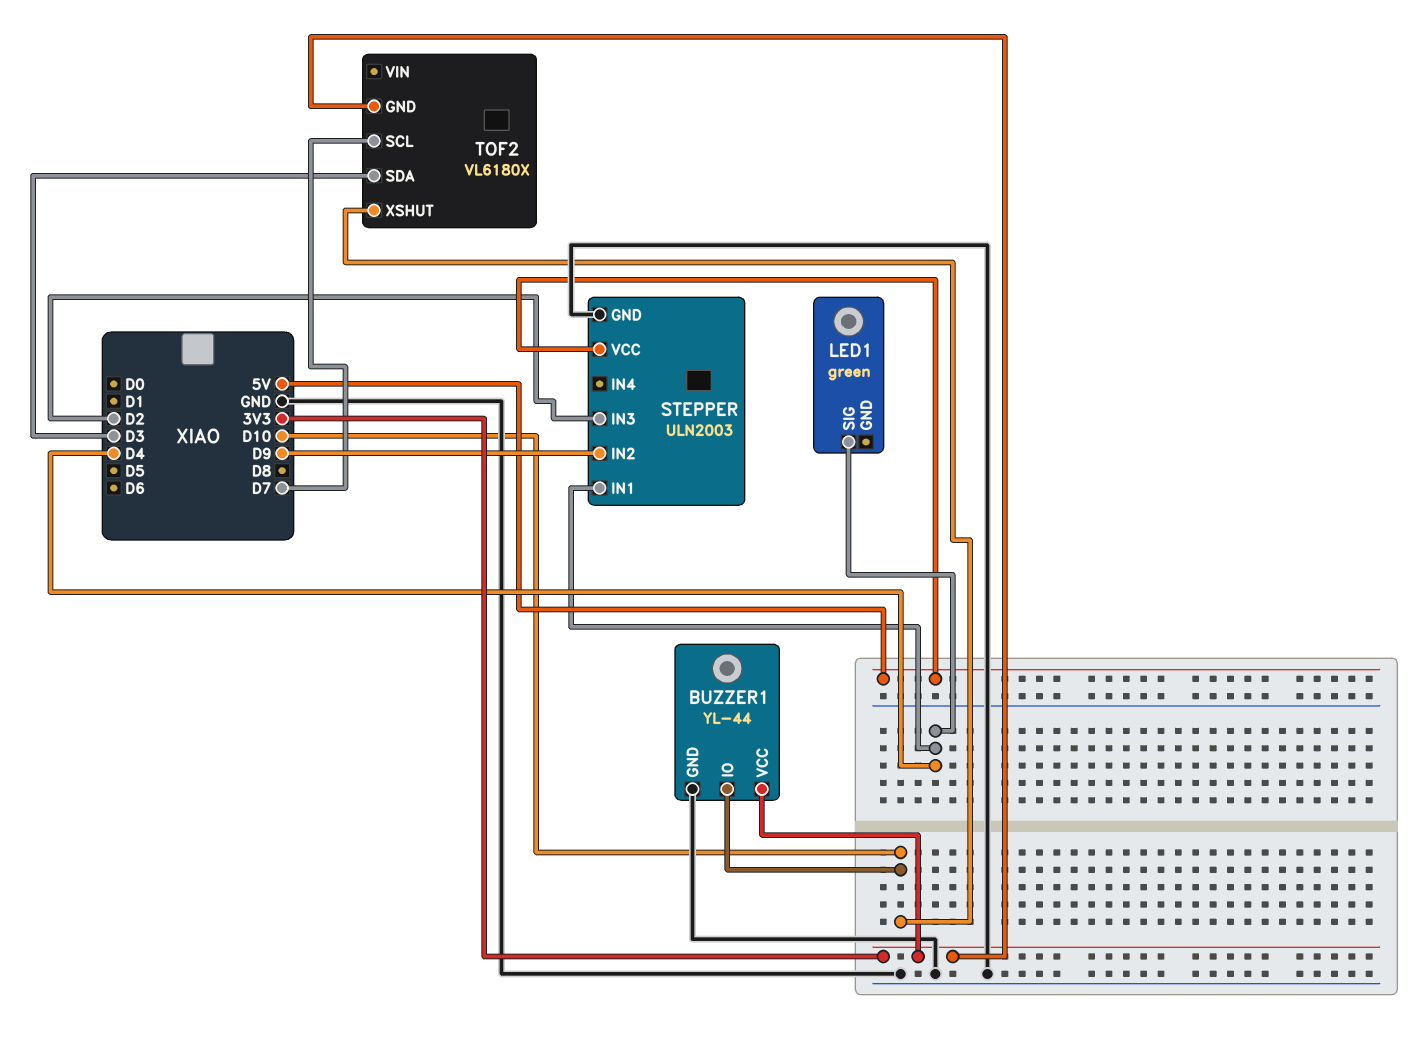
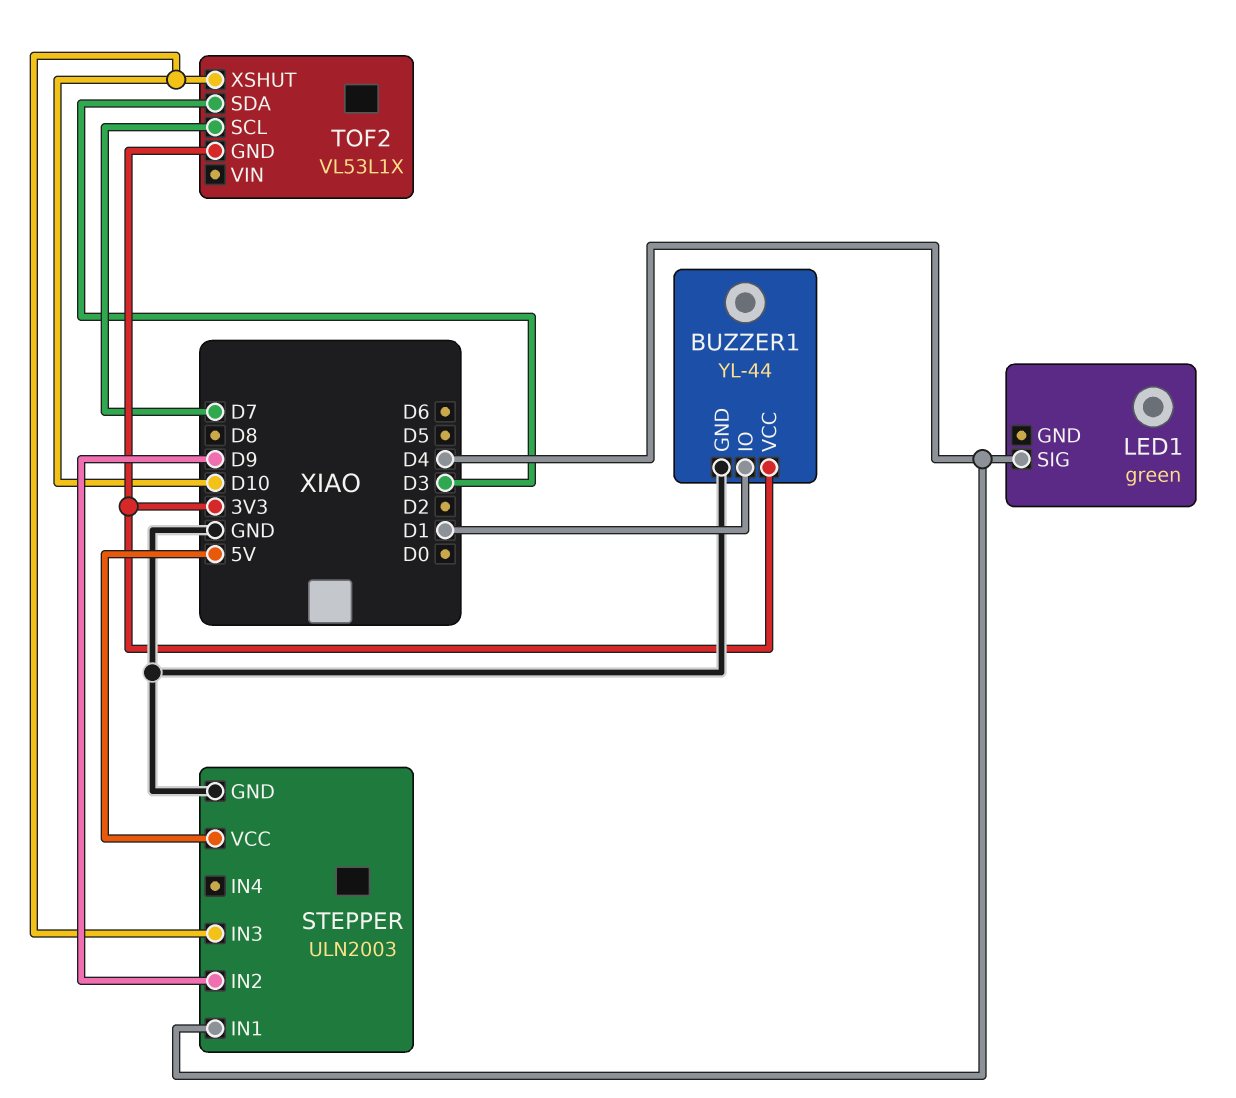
BUZZER1 pin IO: D10 -> D1
STEPPER pin IN3: D2 -> D10
TOF2: VL6180X -> VL53L1X

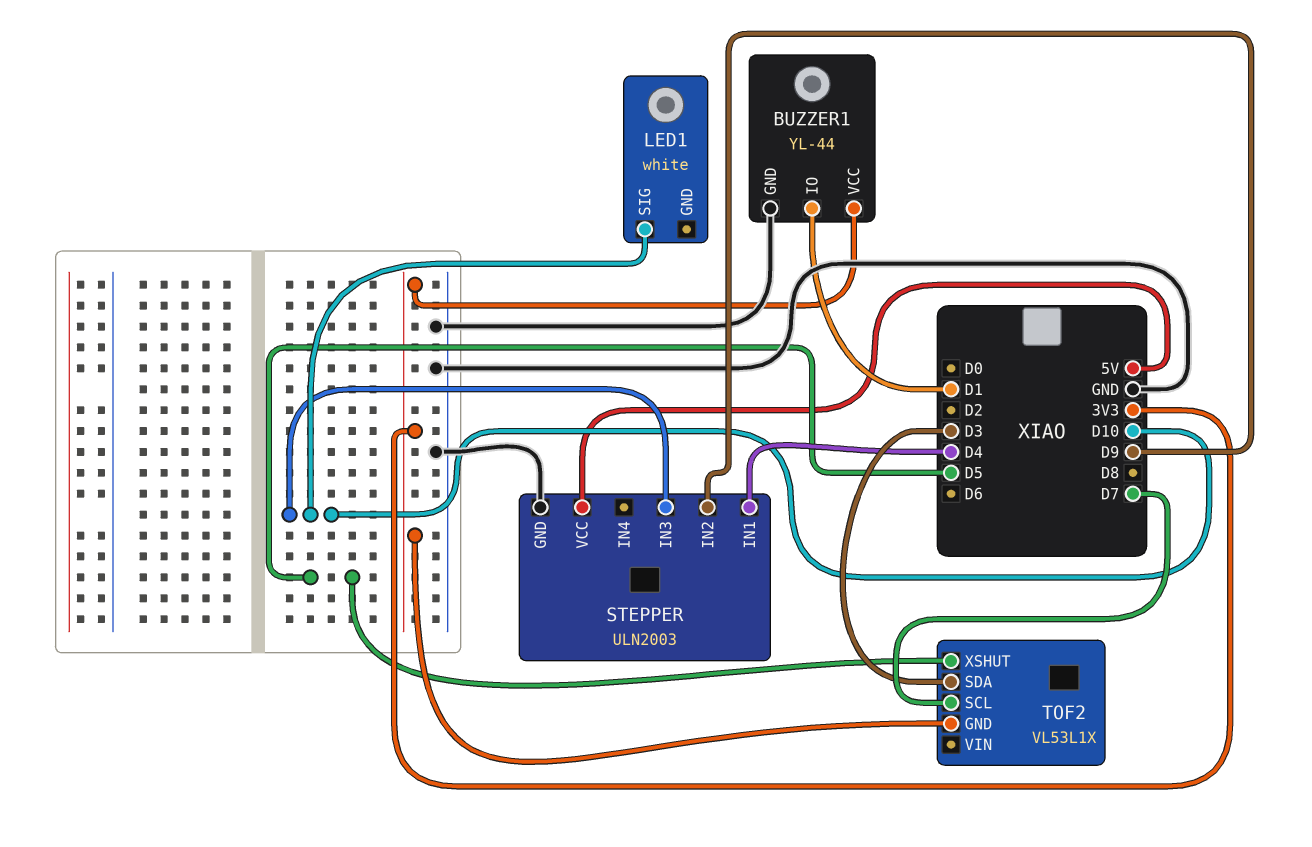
LED1: green -> white
LED1 pin SIG: D4 -> D10
TOF2 pin XSHUT: D10 -> D5

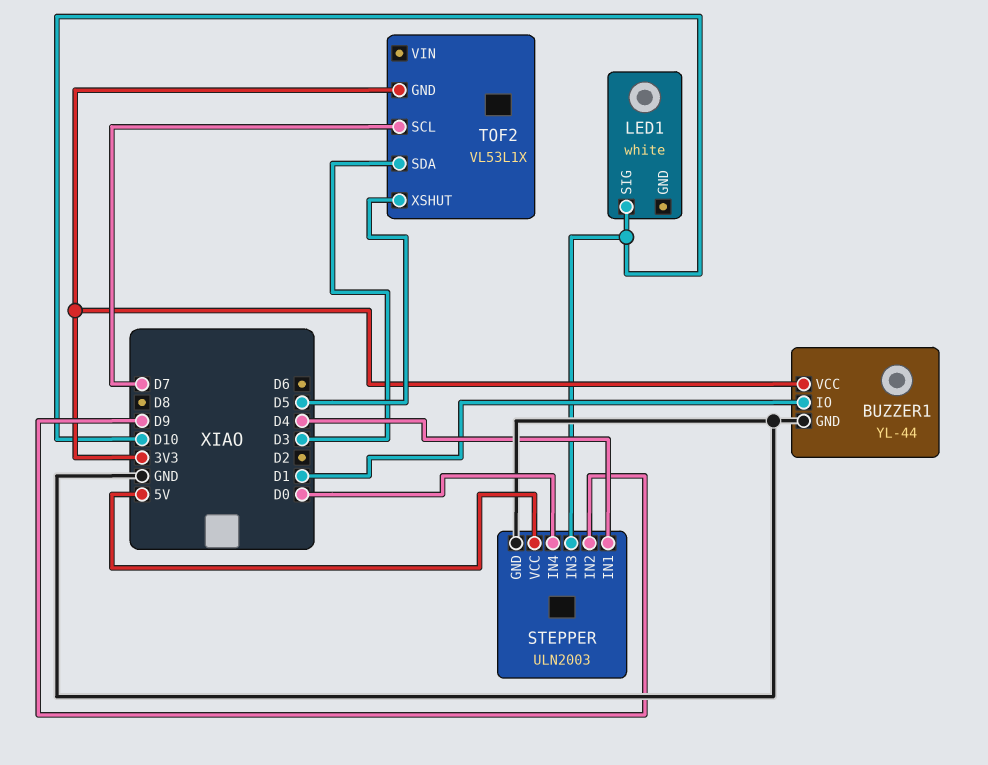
STEPPER pin IN4: none -> D0

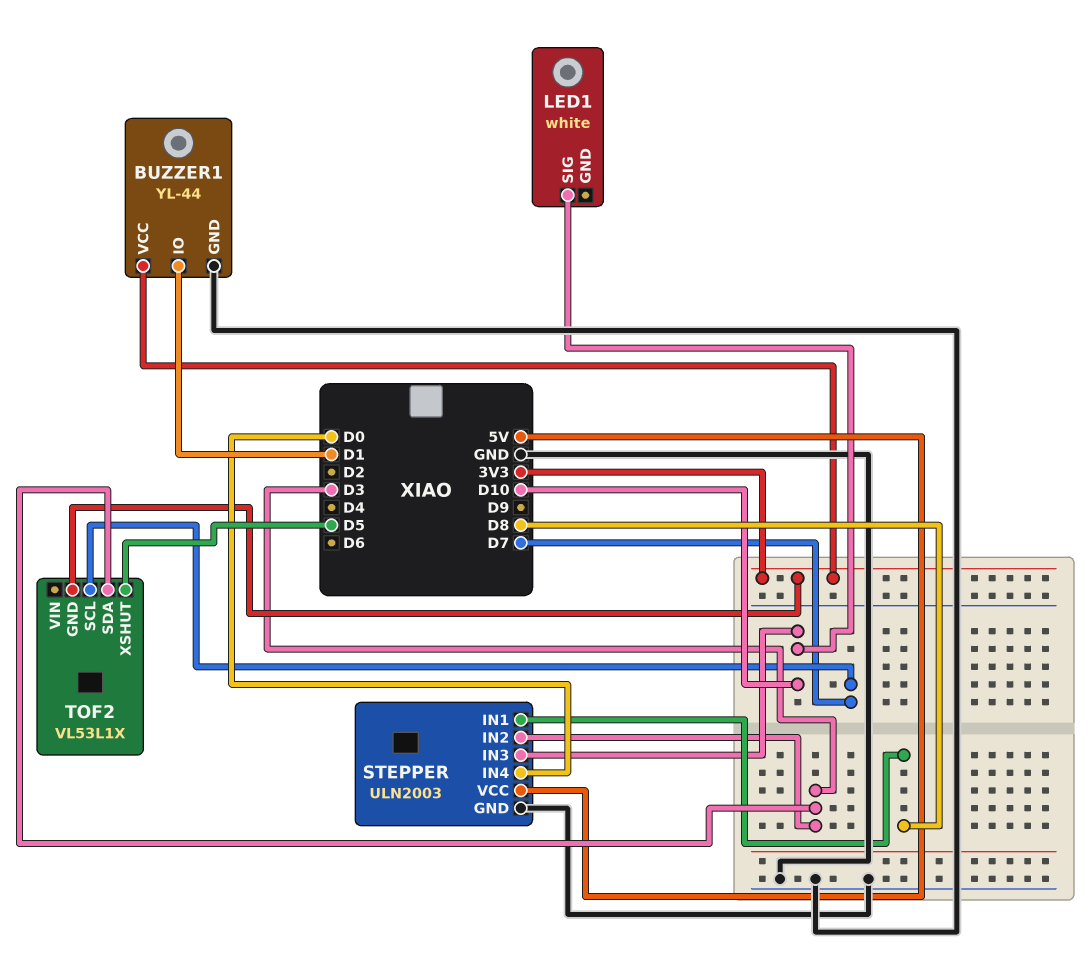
STEPPER pin IN1: D4 -> D8
STEPPER pin IN2: D9 -> D3

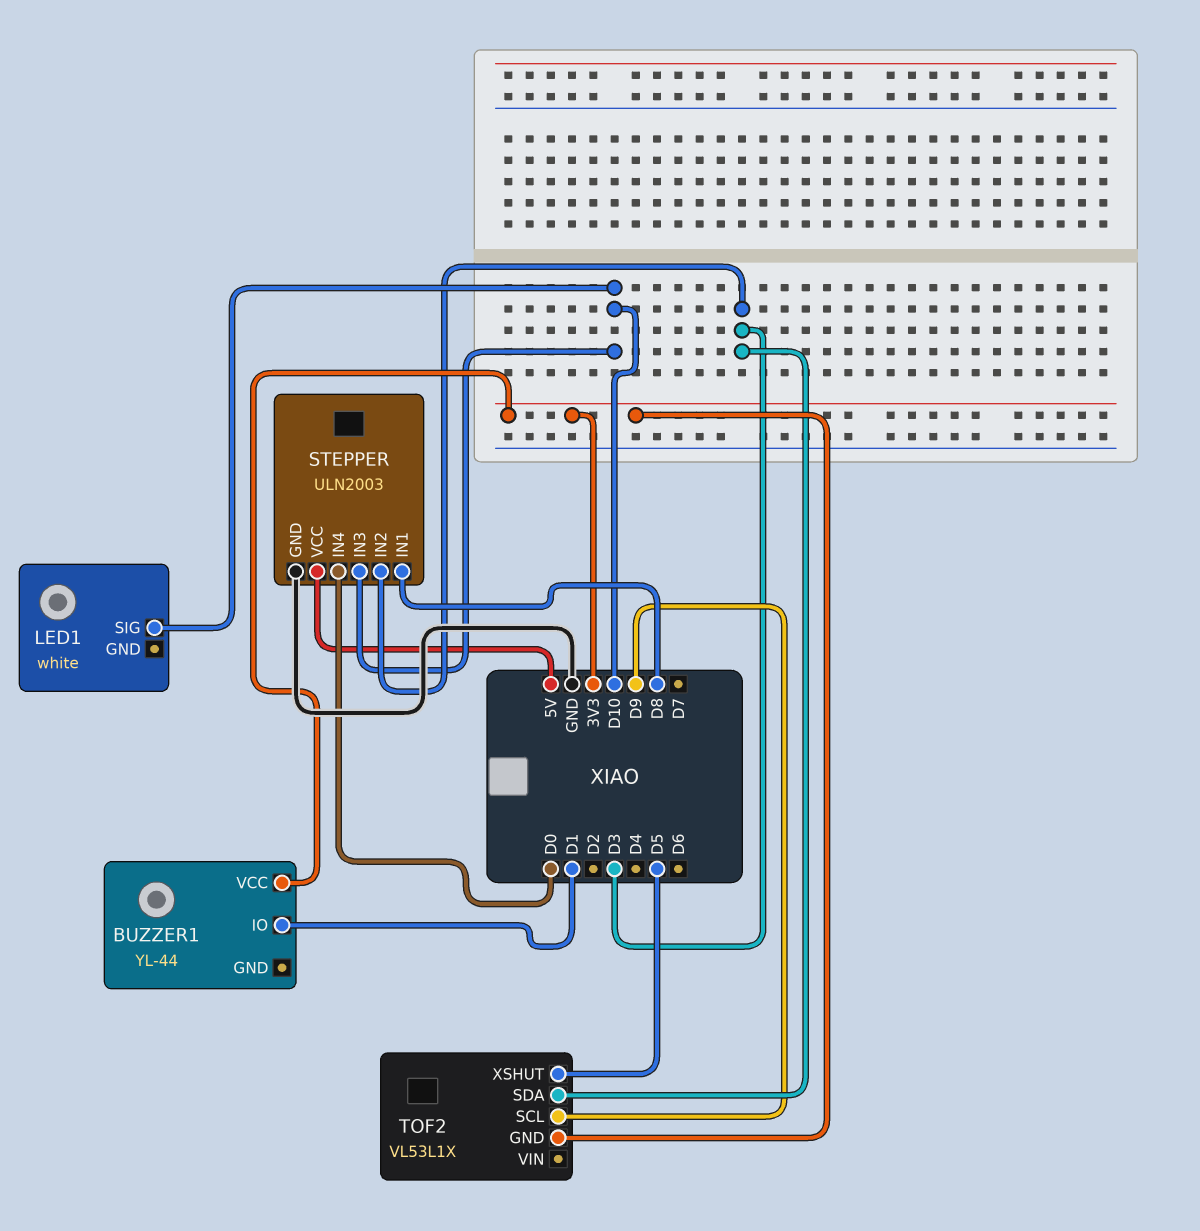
BUZZER1 pin GND: GND -> none
TOF2 pin SCL: D7 -> D9

